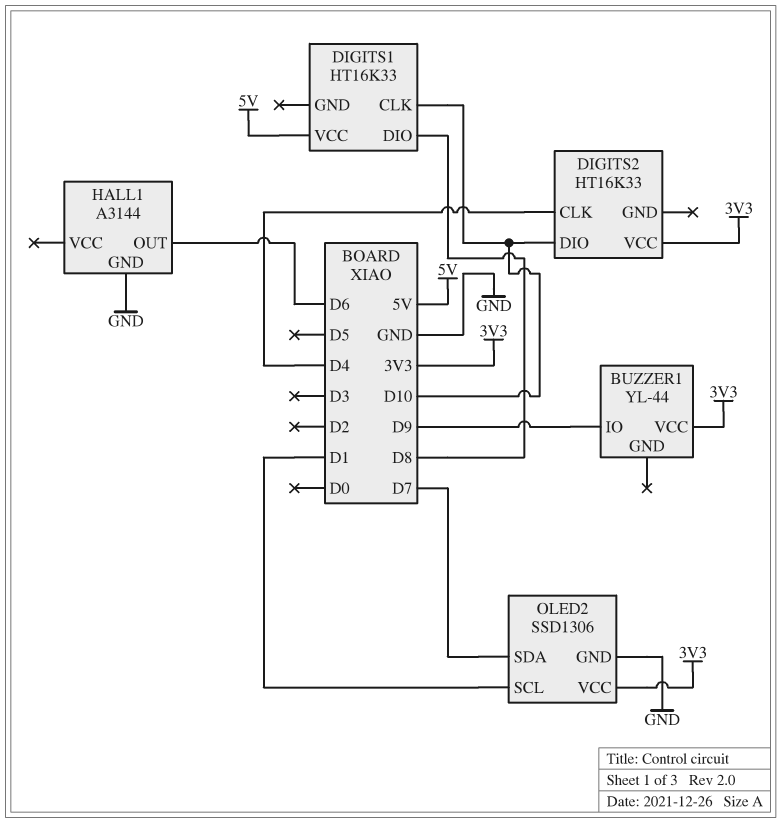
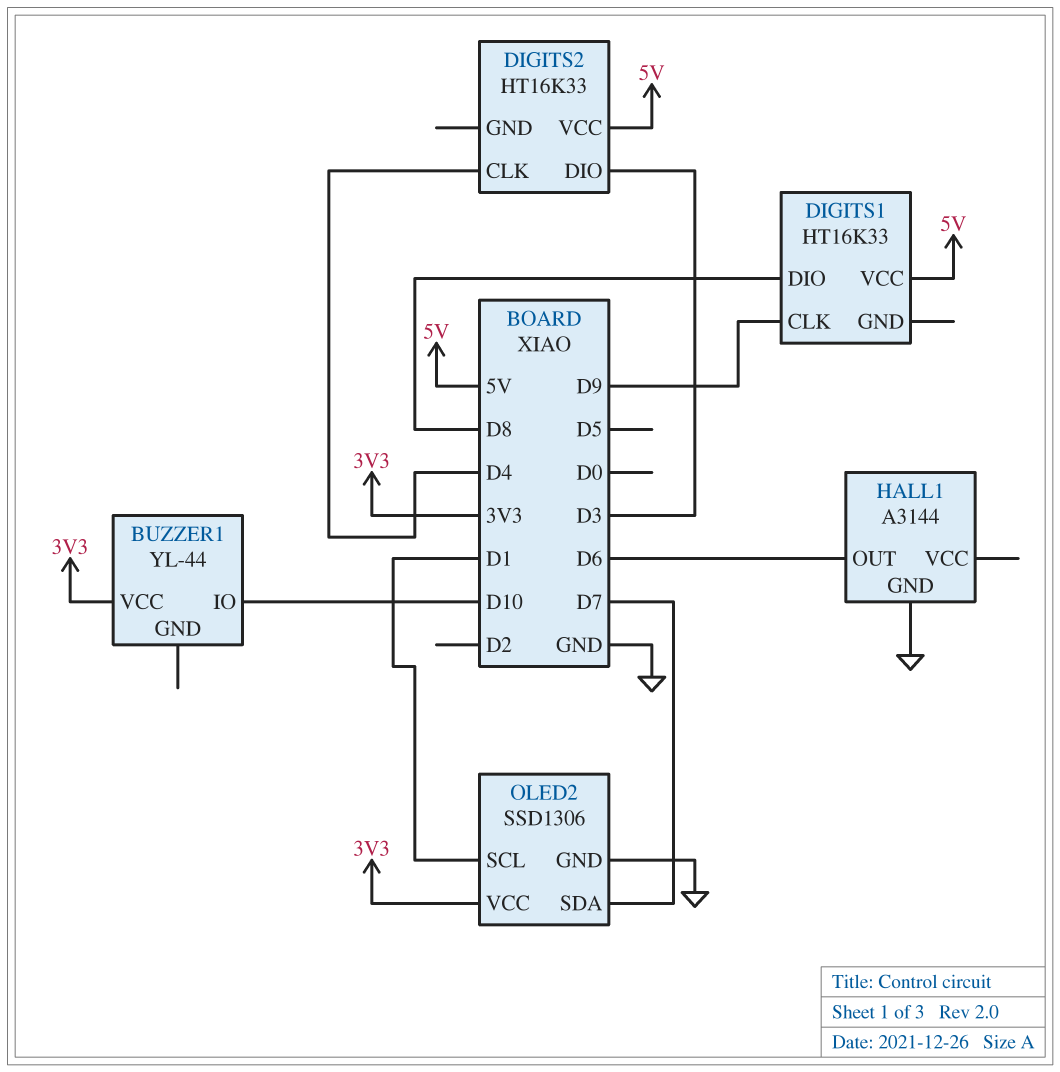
BUZZER1 pin IO: D9 -> D10
DIGITS1 pin CLK: D10 -> D9
DIGITS2 pin DIO: D10 -> D3
DIGITS2 pin VCC: 3V3 -> 5V

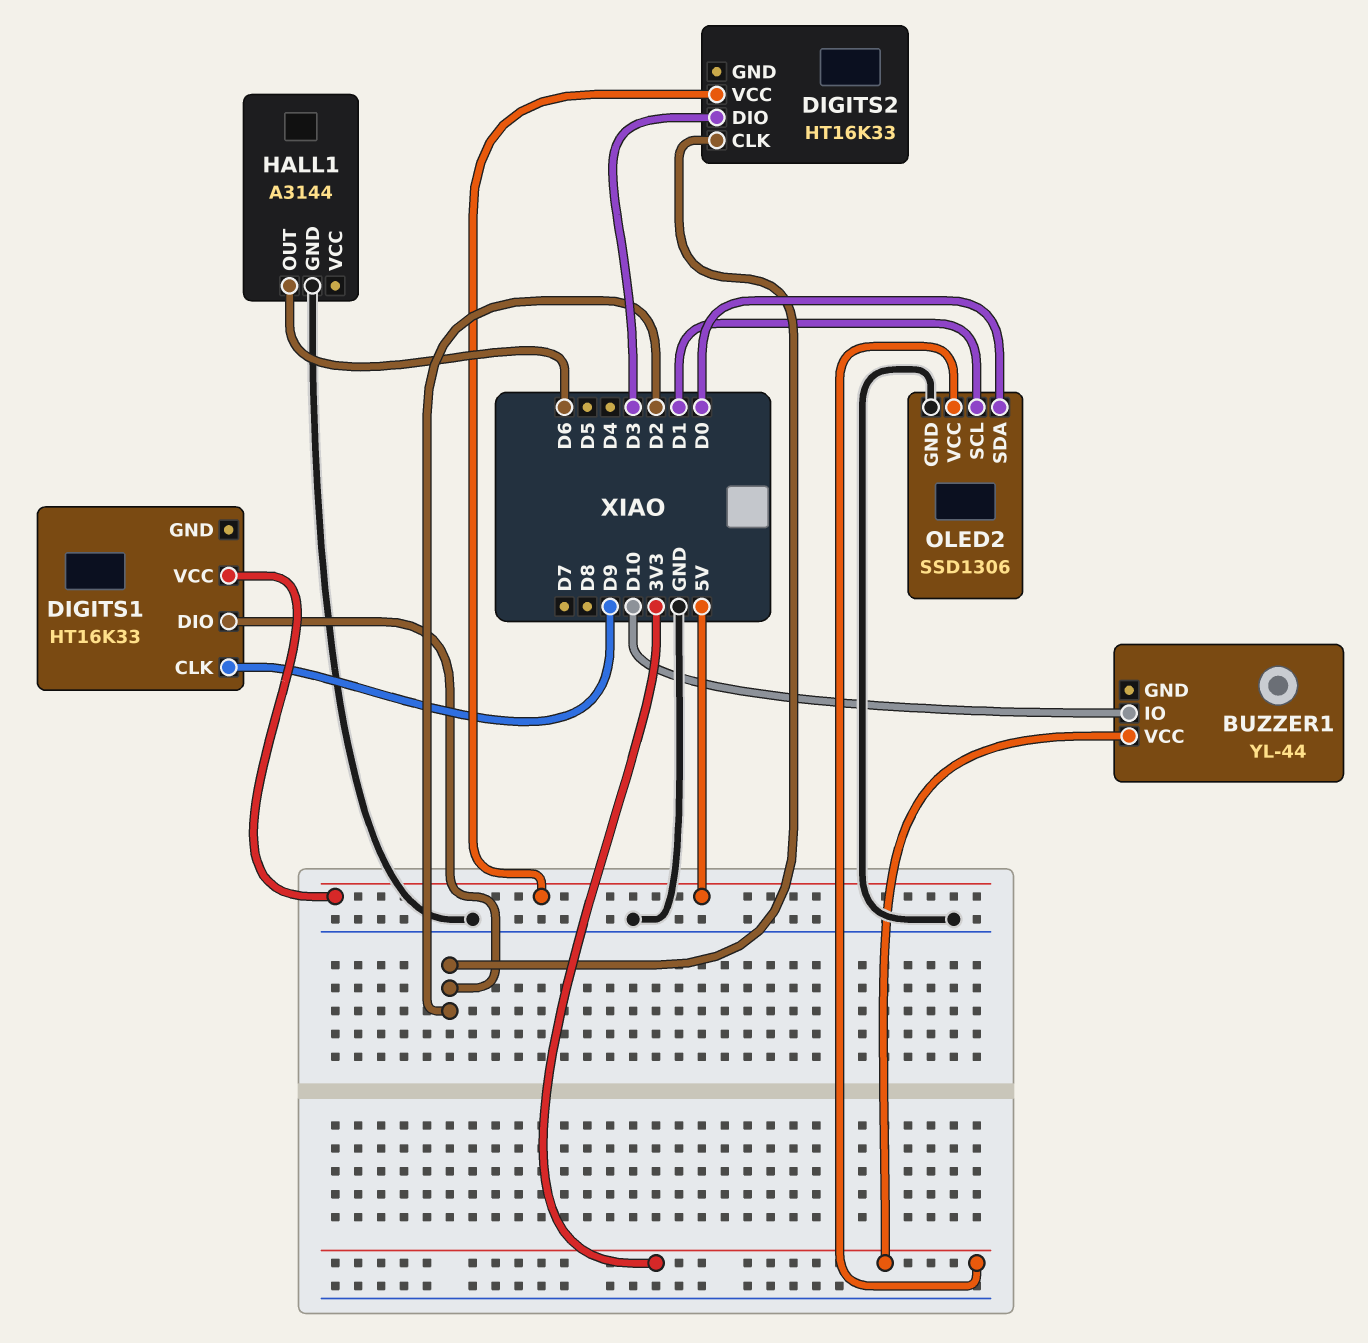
DIGITS1 pin DIO: D8 -> D2
DIGITS2 pin CLK: D4 -> D2
OLED2 pin SDA: D7 -> D0

